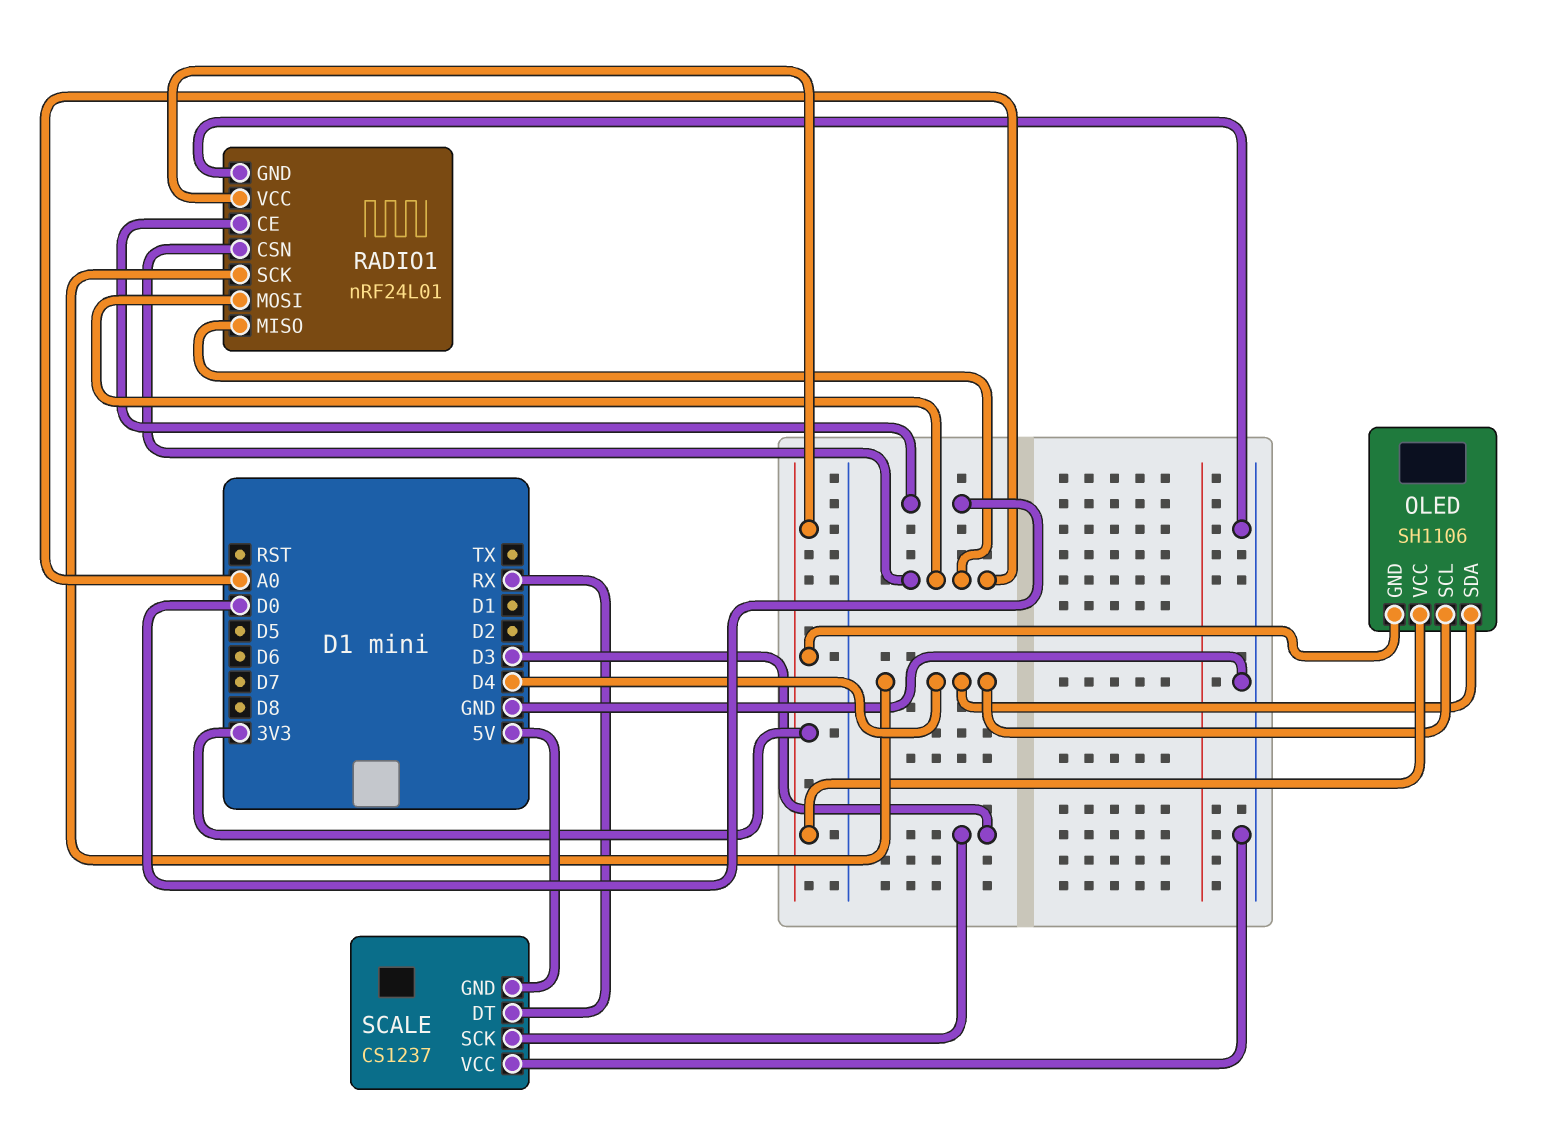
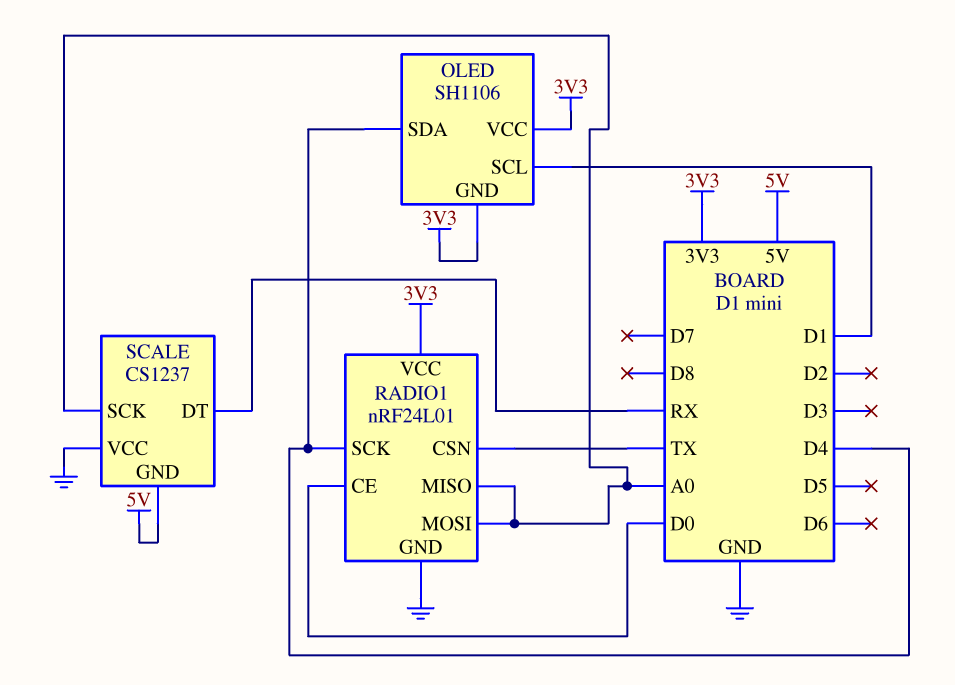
OLED pin SCL: D4 -> D1
RADIO1 pin CSN: A0 -> TX
SCALE pin SCK: D3 -> A0

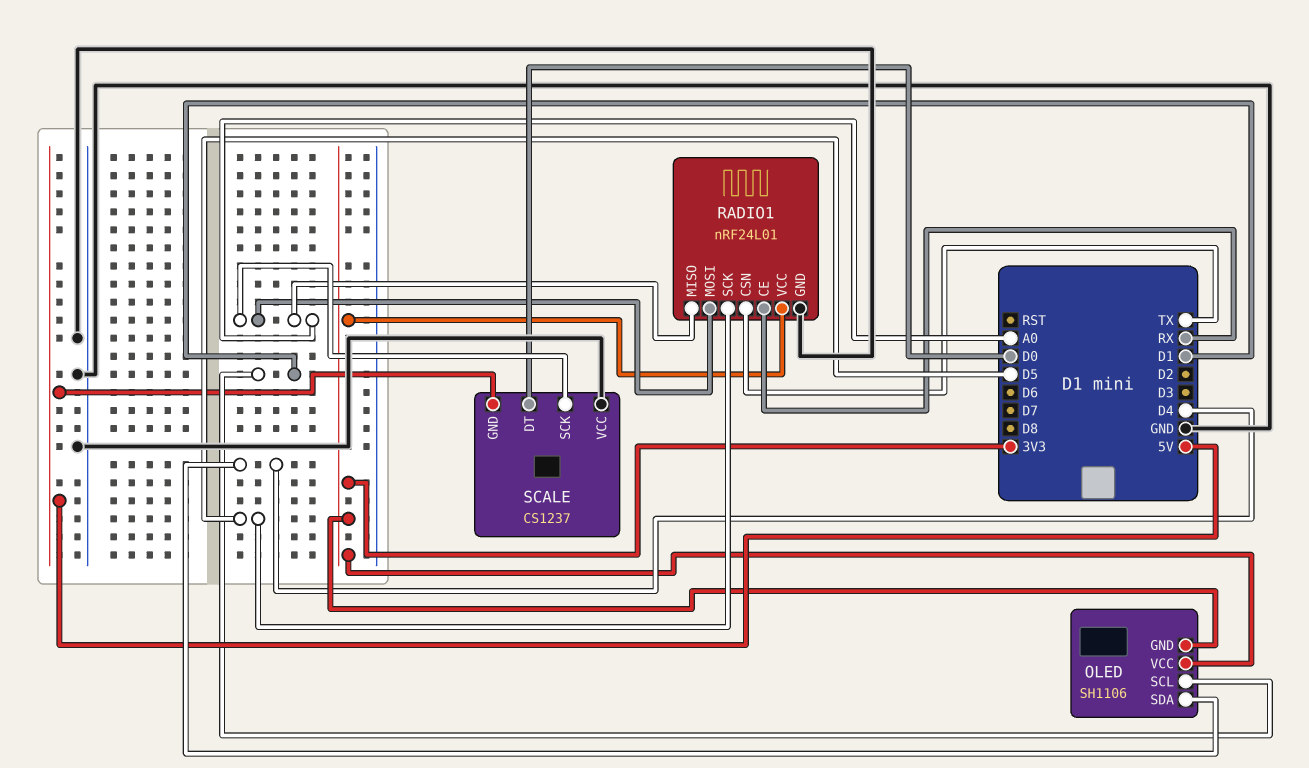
RADIO1 pin CE: D0 -> RX
RADIO1 pin SCK: D4 -> D5
SCALE pin DT: RX -> D0

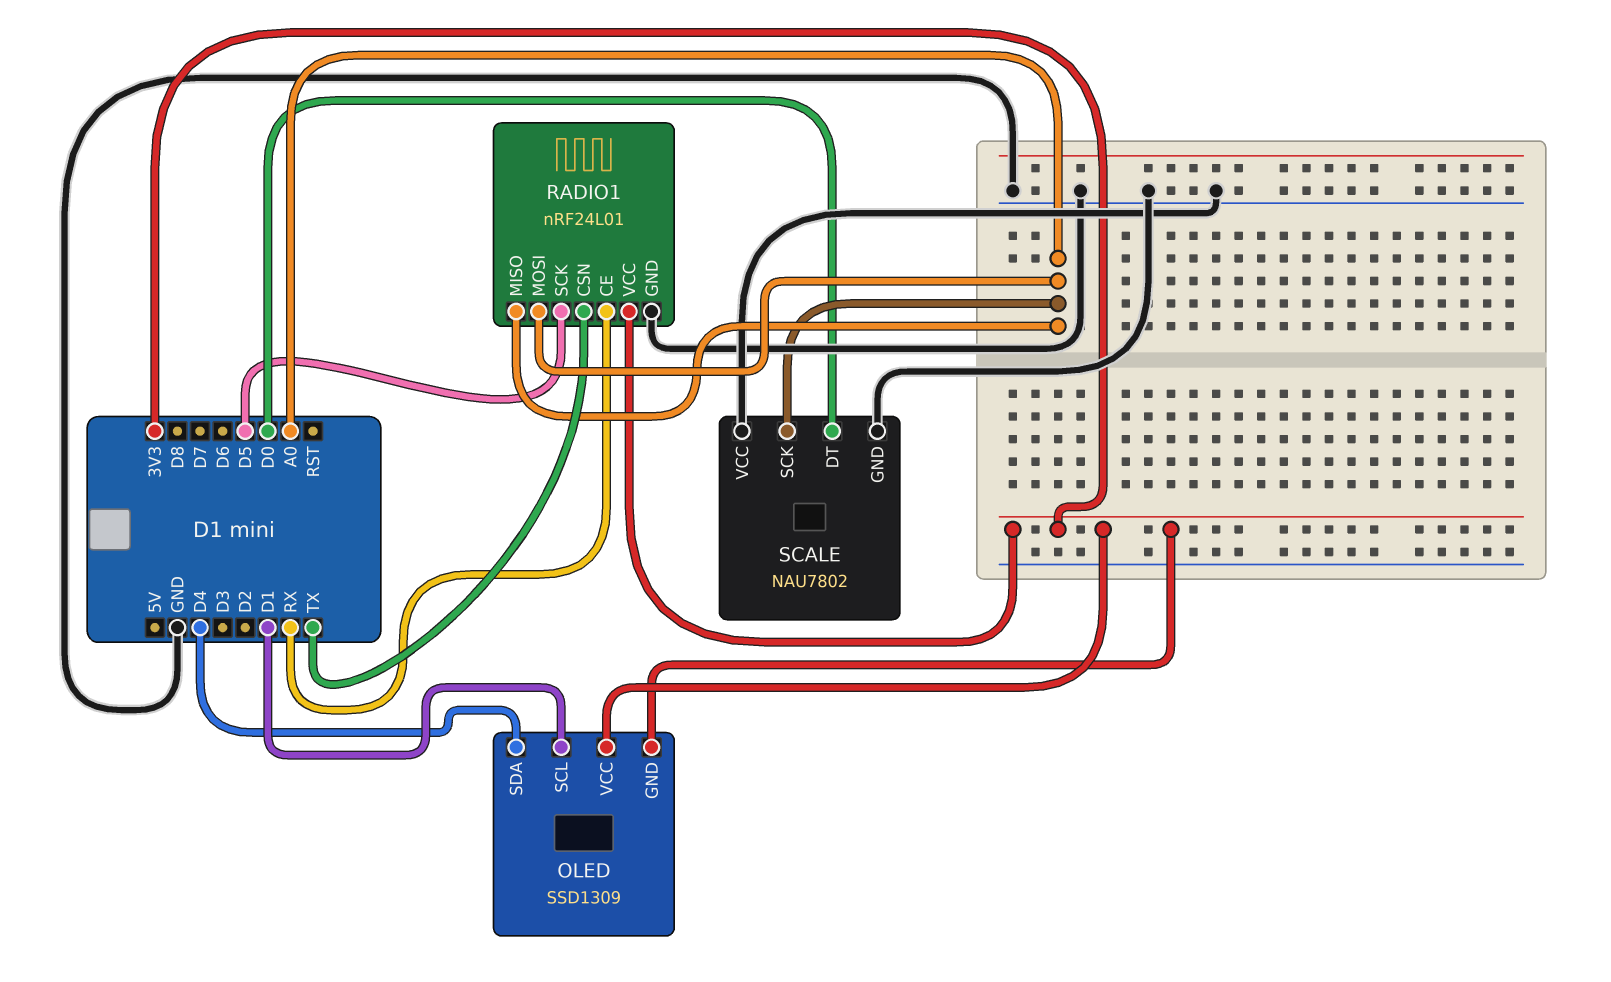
OLED: SH1106 -> SSD1309
SCALE: CS1237 -> NAU7802
SCALE pin GND: 5V -> GND

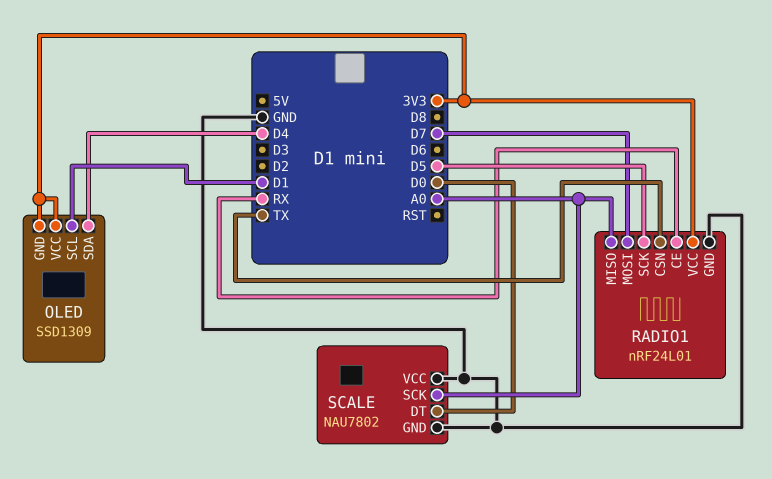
RADIO1 pin MOSI: A0 -> D7

